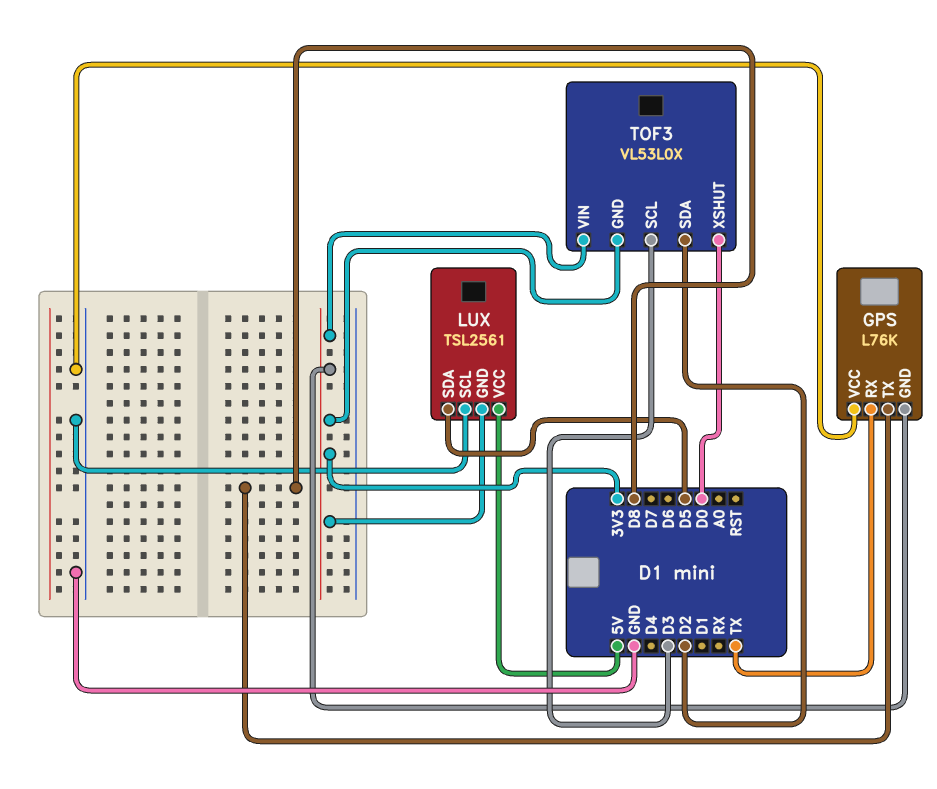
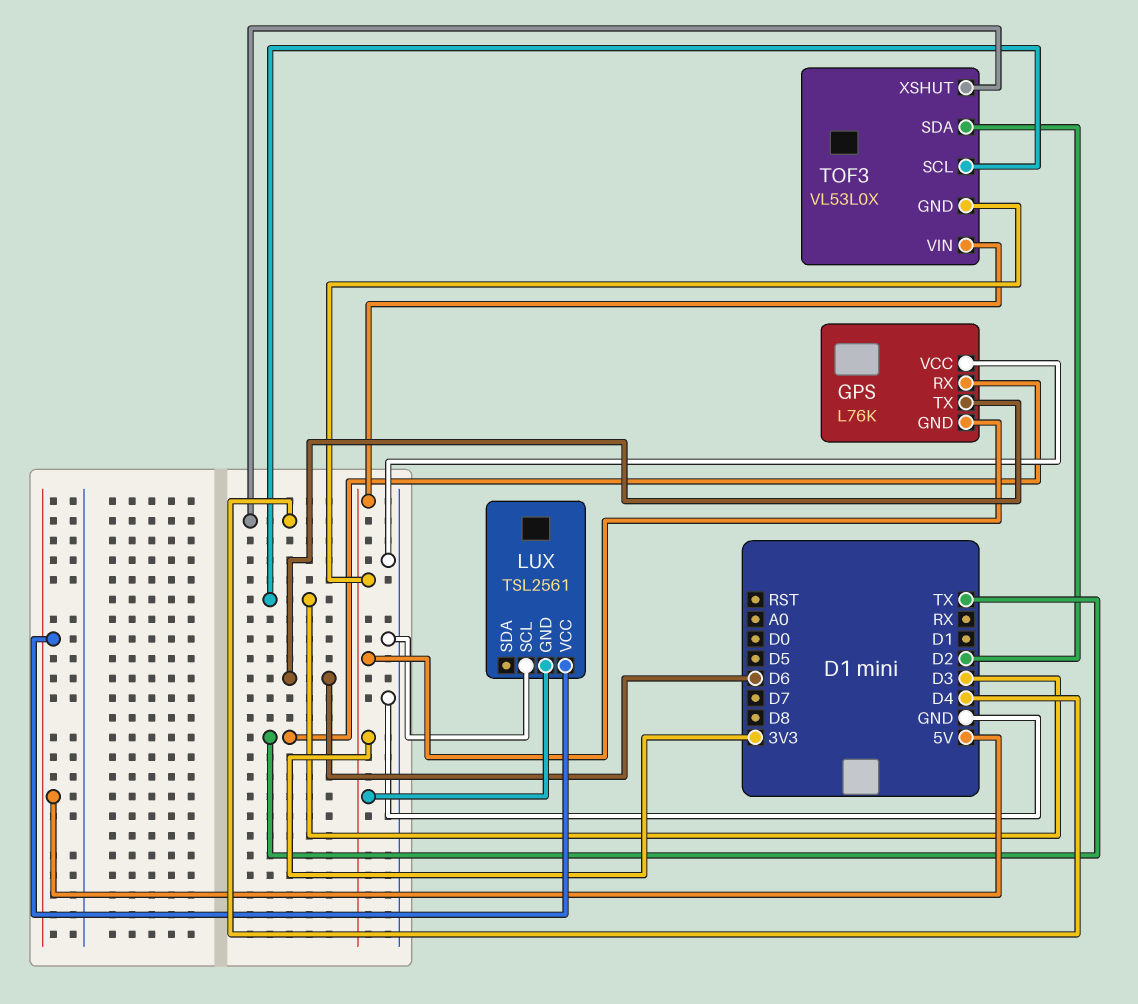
GPS pin TX: D8 -> D6
LUX pin SDA: D5 -> none
TOF3 pin XSHUT: D0 -> D4

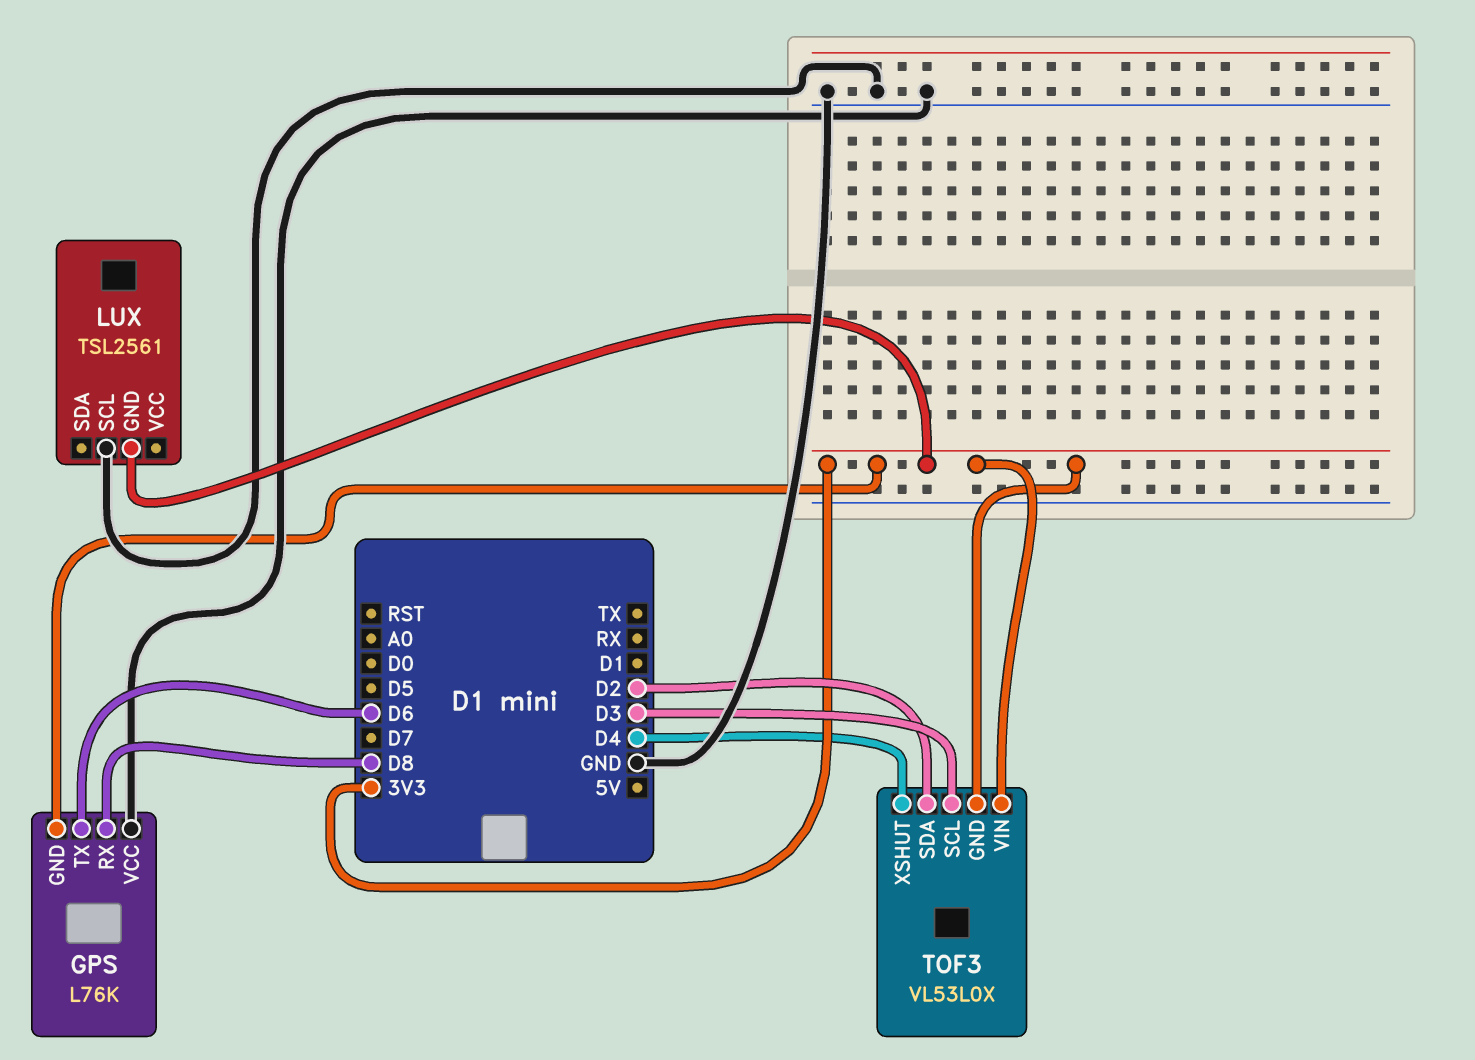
GPS pin RX: TX -> D8
LUX pin VCC: 5V -> none

